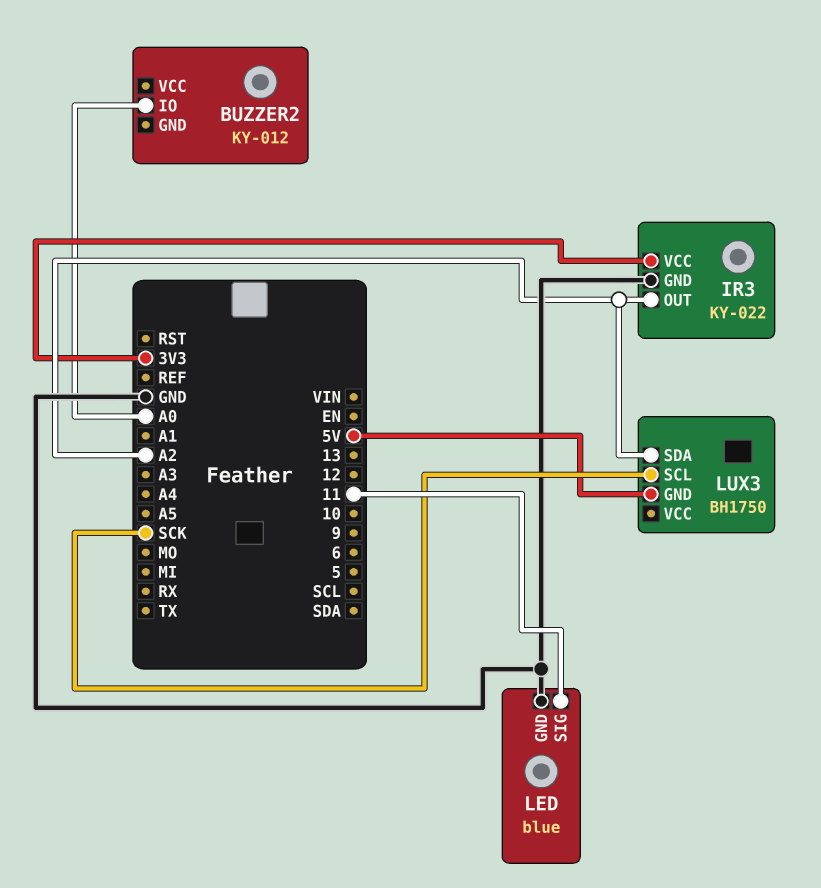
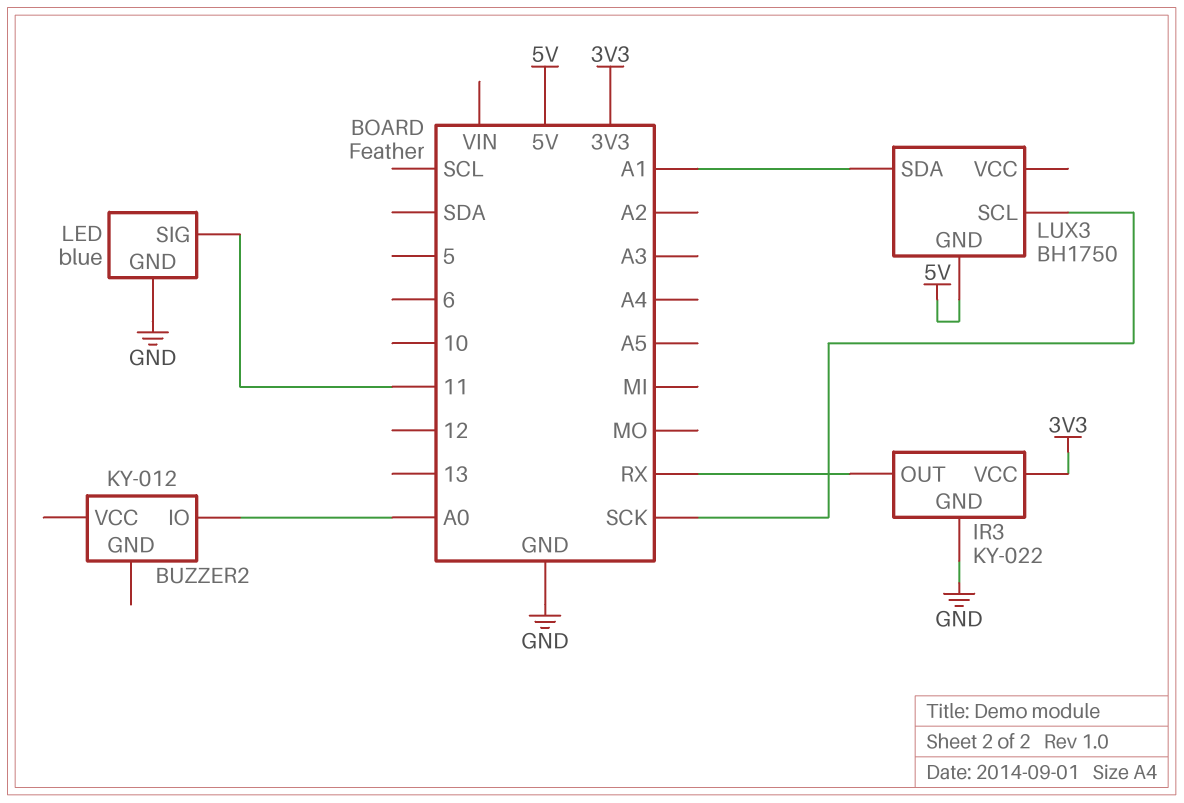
IR3 pin OUT: A2 -> RX
LUX3 pin SDA: A2 -> A1

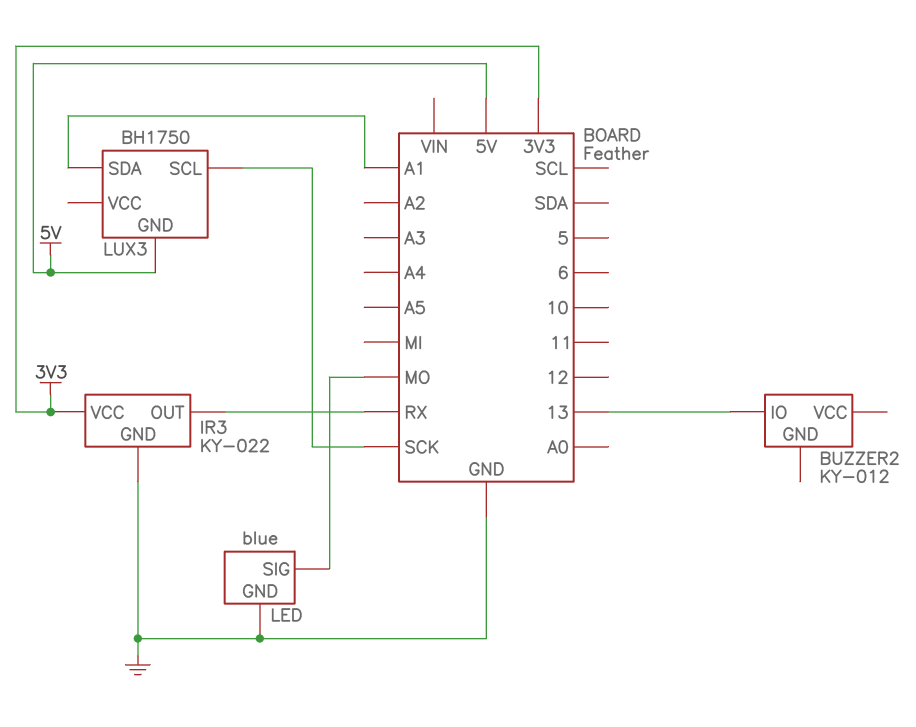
BUZZER2 pin IO: A0 -> 13
LED pin SIG: 11 -> MO

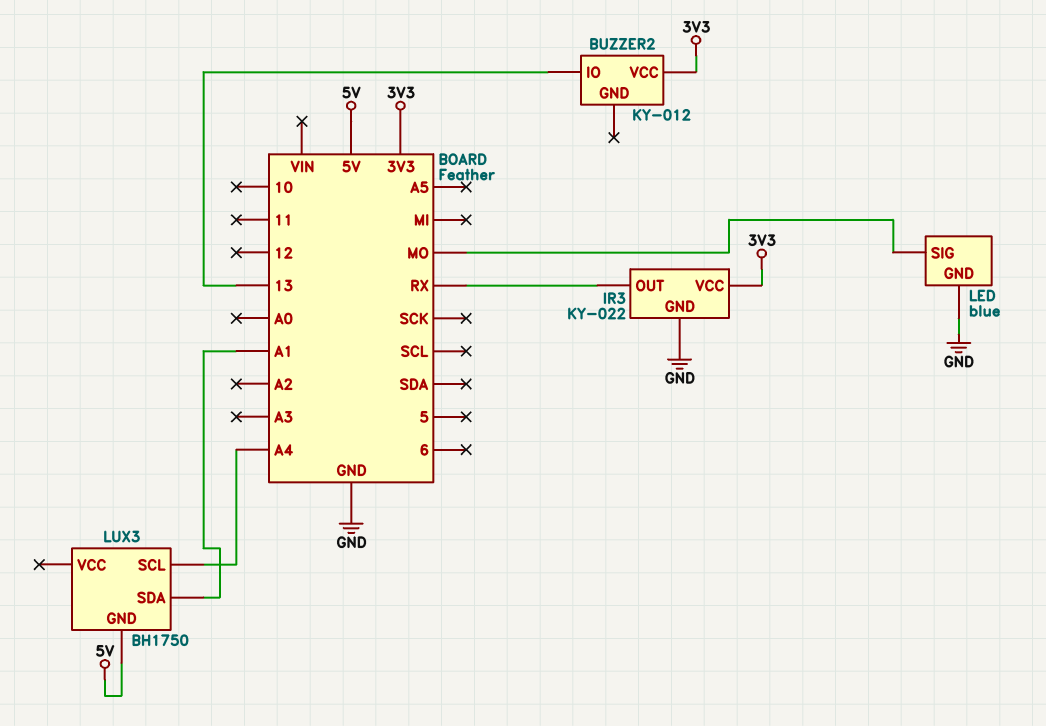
BUZZER2 pin VCC: none -> 3V3
LUX3 pin SCL: SCK -> A4

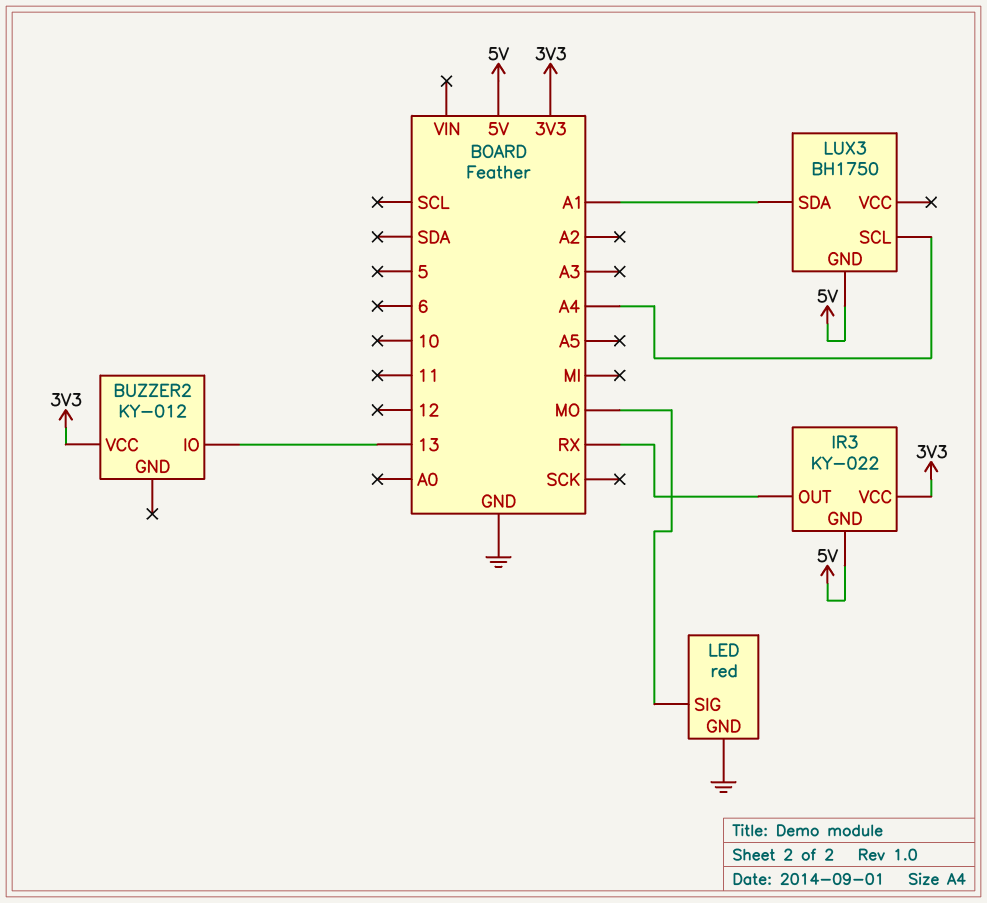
IR3 pin GND: GND -> 5V
LED: blue -> red

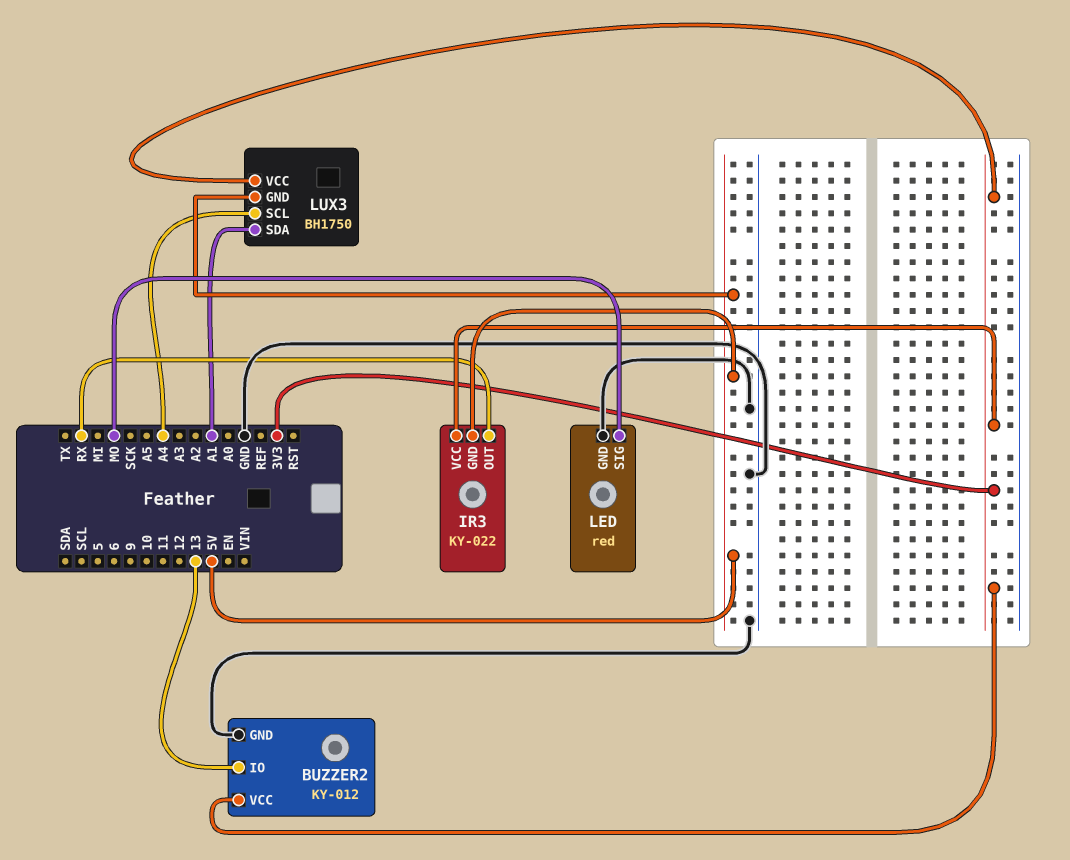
BUZZER2 pin GND: none -> GND
LUX3 pin VCC: none -> 3V3

